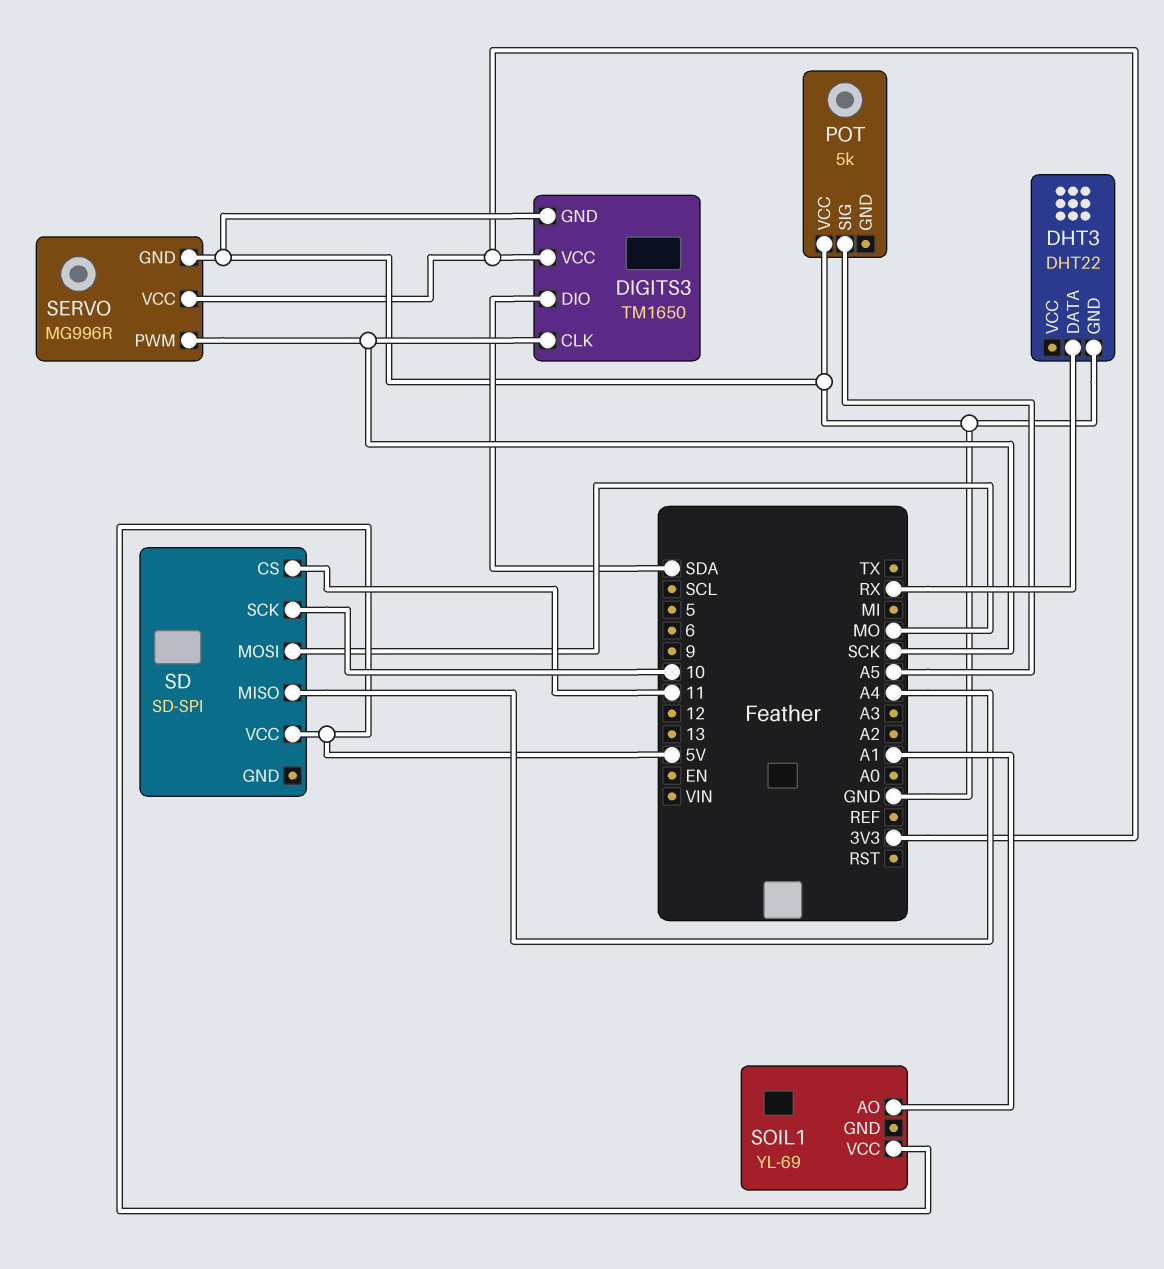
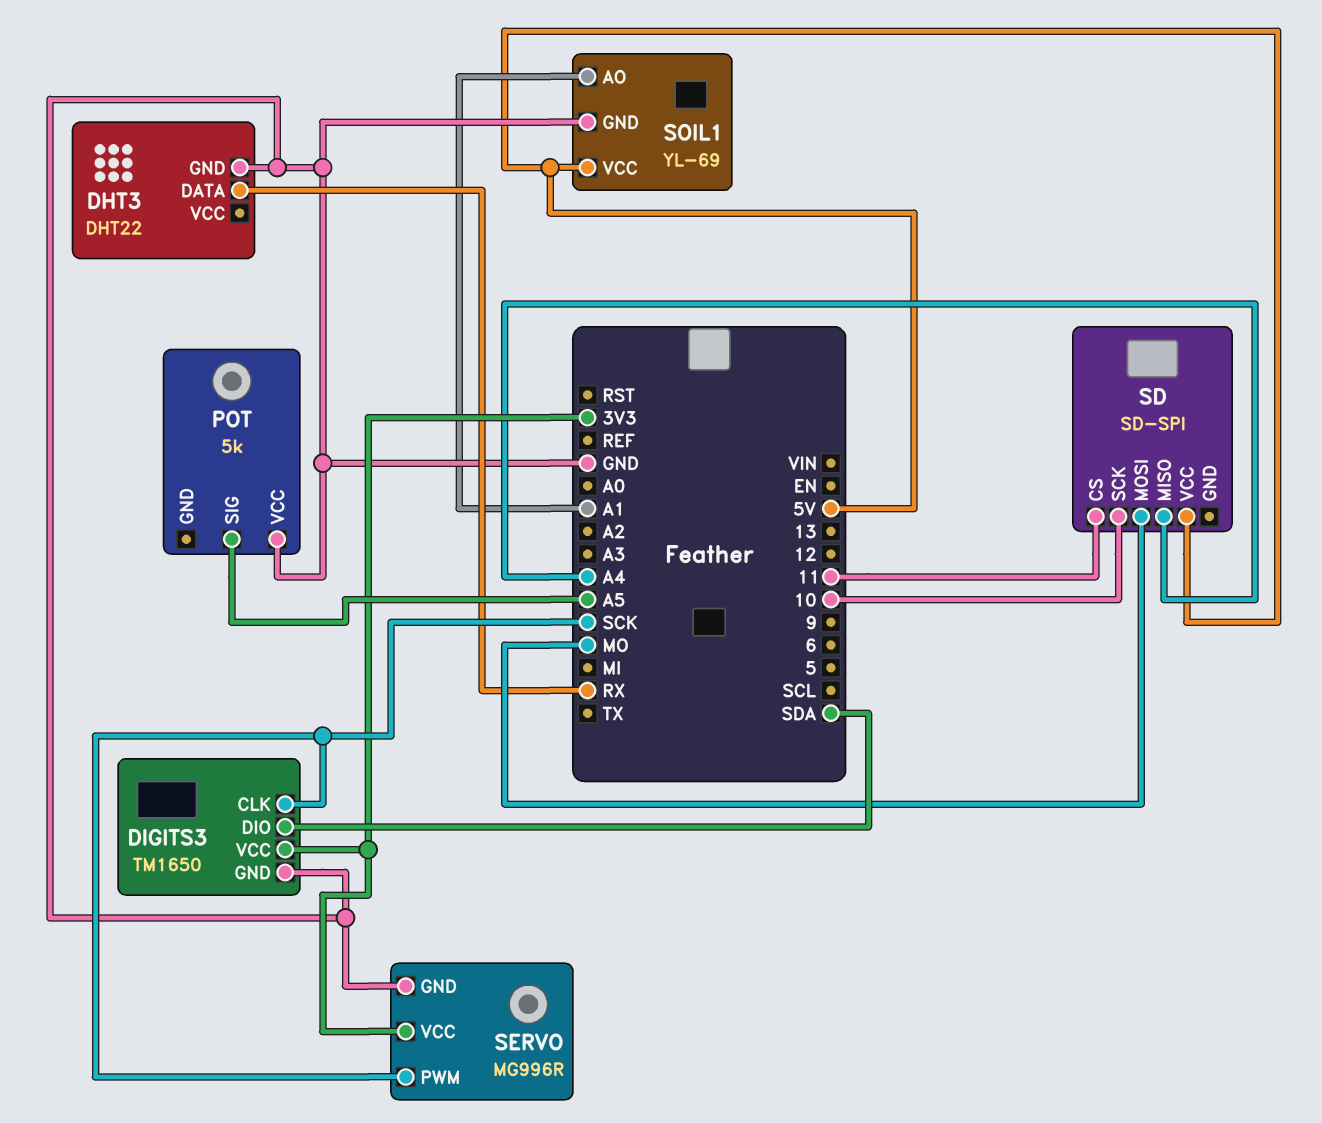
SOIL1 pin GND: none -> GND

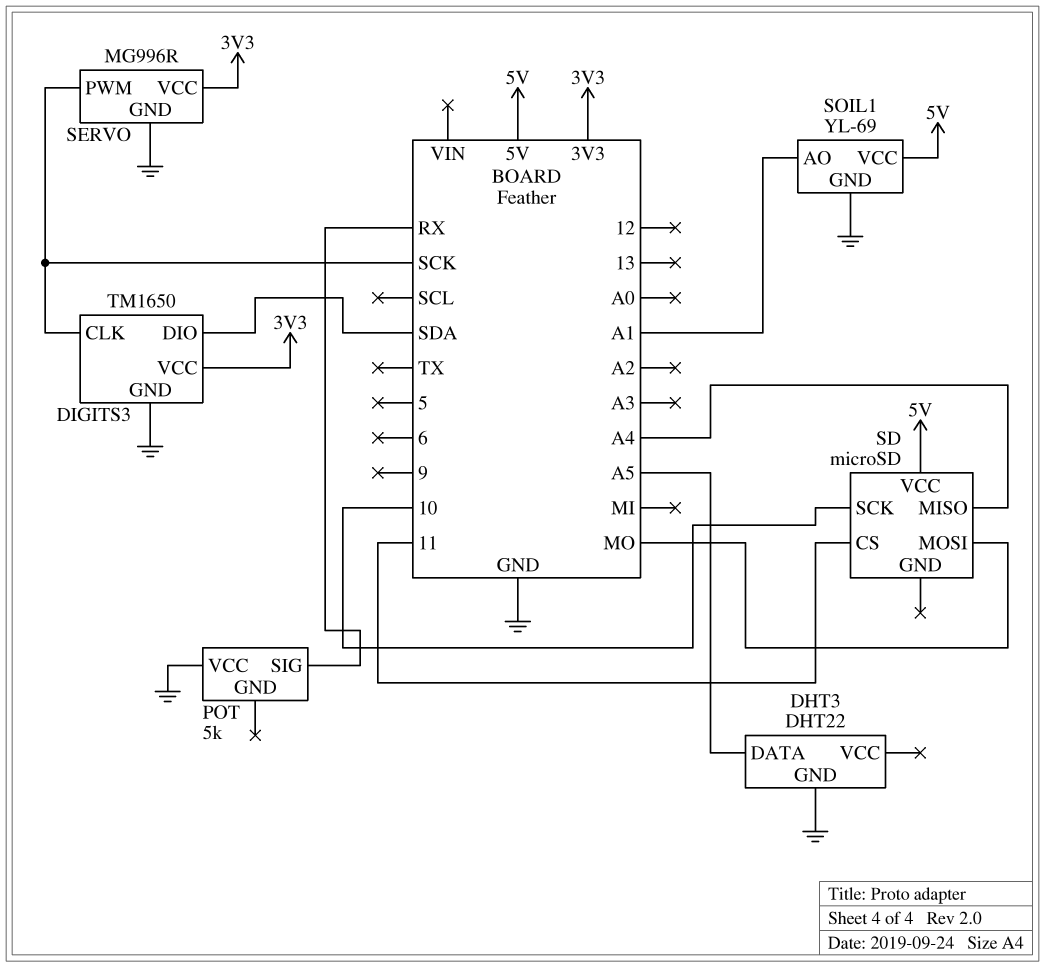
DHT3 pin DATA: RX -> A5
POT pin SIG: A5 -> RX
SD: SD-SPI -> microSD

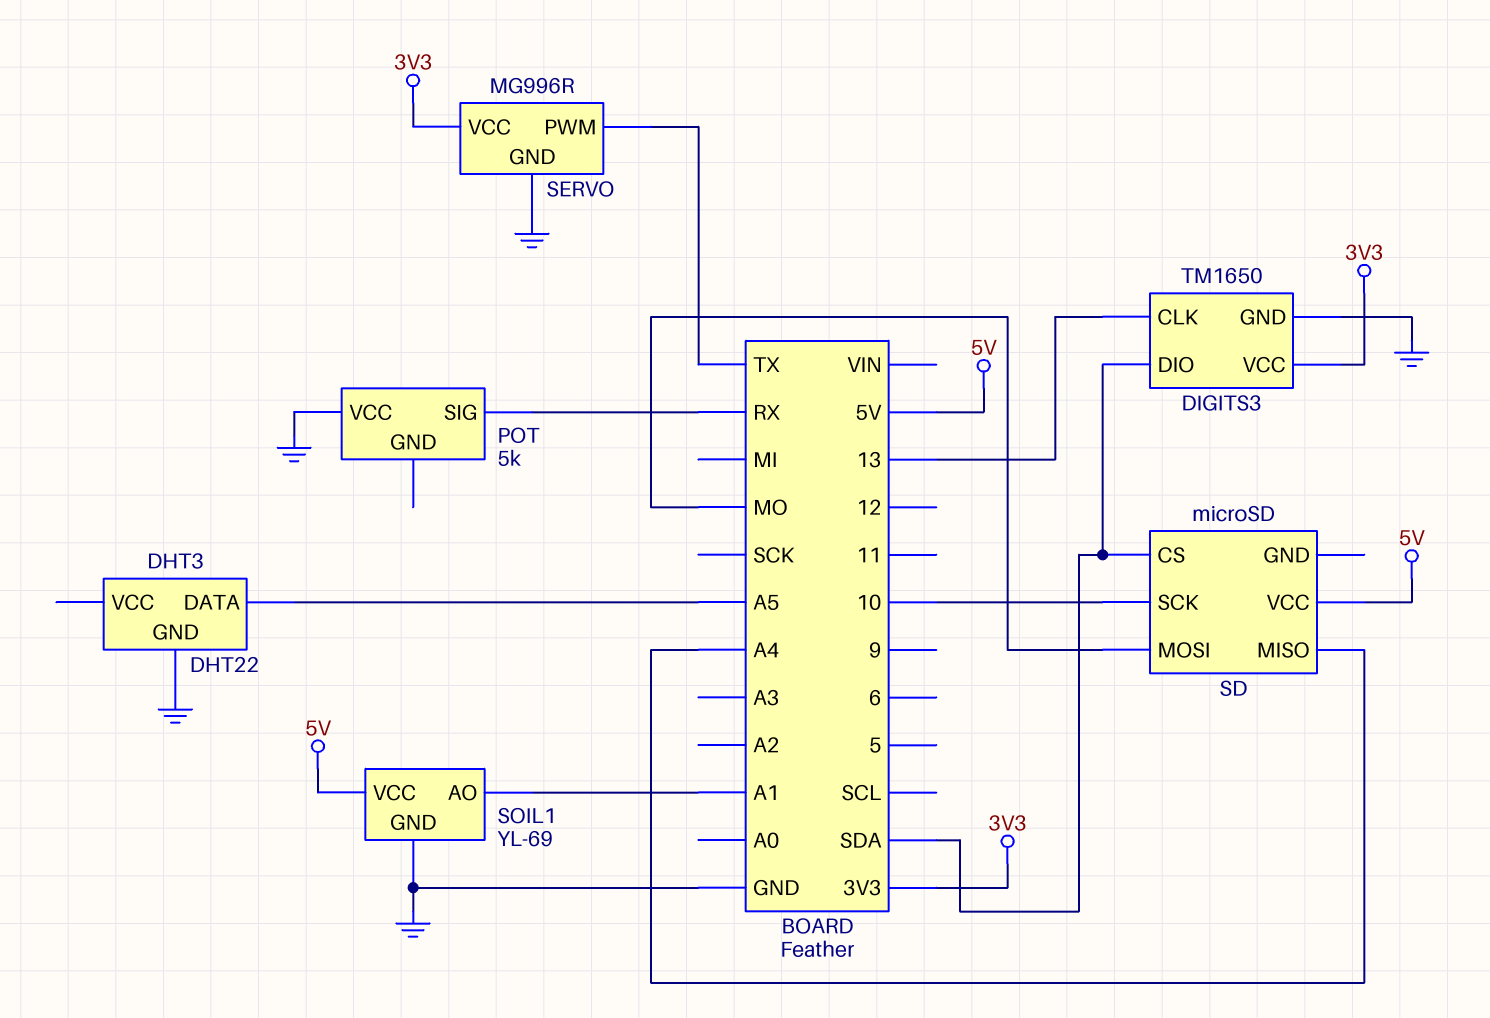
DIGITS3 pin CLK: SCK -> 13
SD pin CS: 11 -> SDA
SERVO pin PWM: SCK -> TX

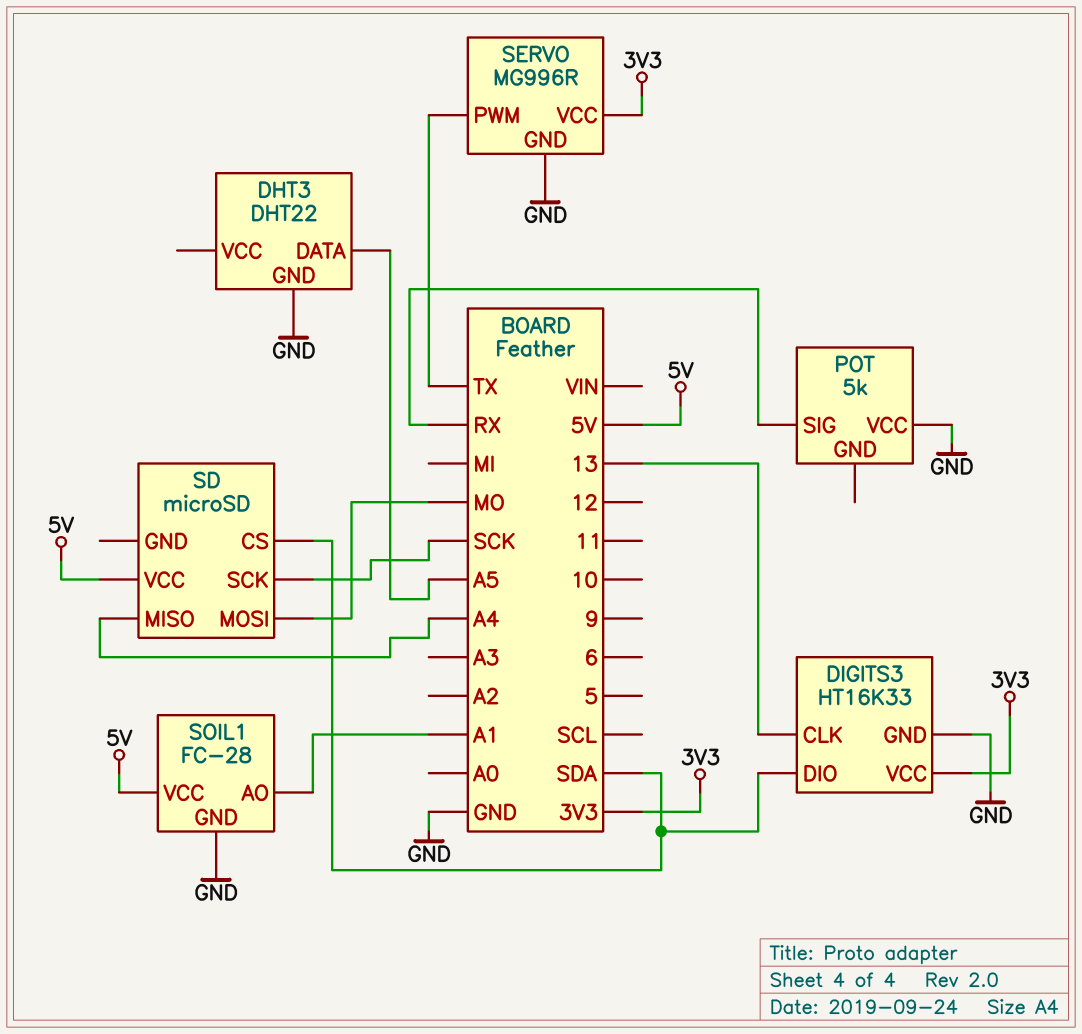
DIGITS3: TM1650 -> HT16K33
SD pin SCK: 10 -> SCK
SOIL1: YL-69 -> FC-28

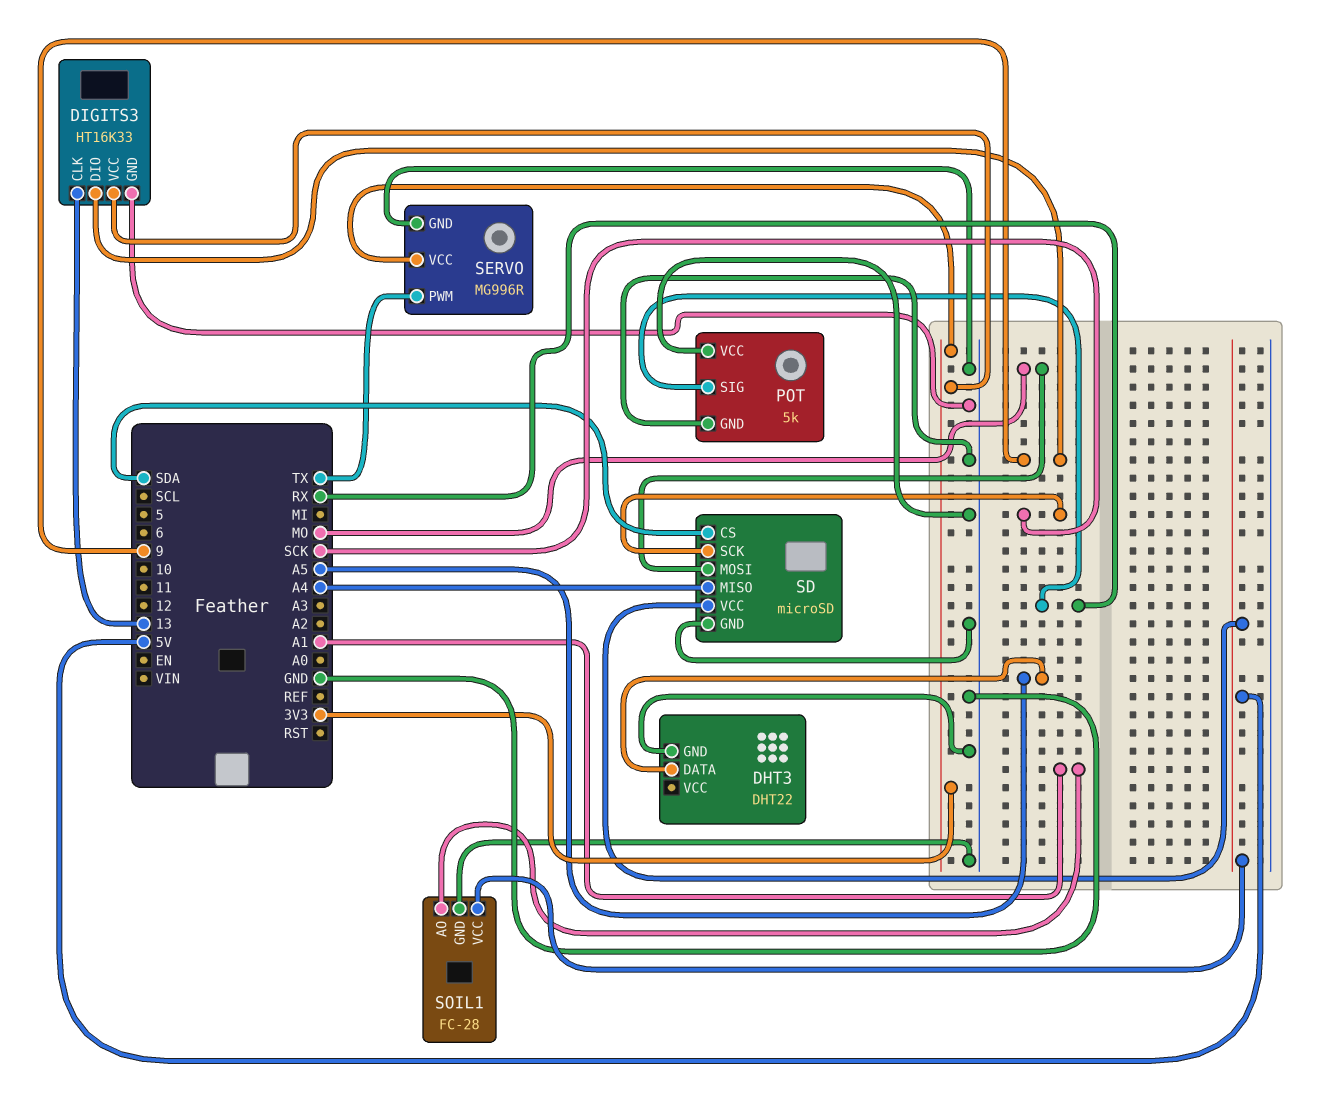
DIGITS3 pin DIO: SDA -> 9
POT pin GND: none -> GND
SD pin GND: none -> GND

